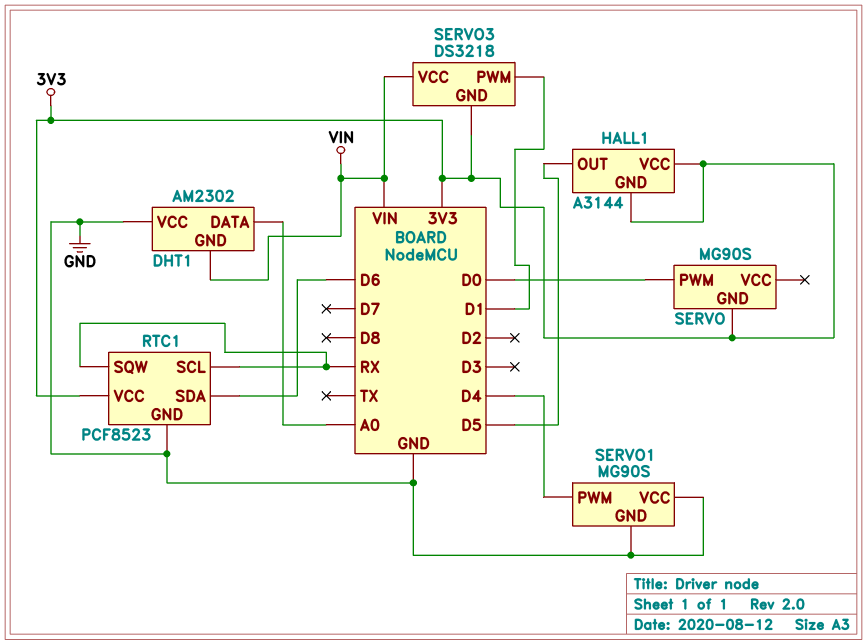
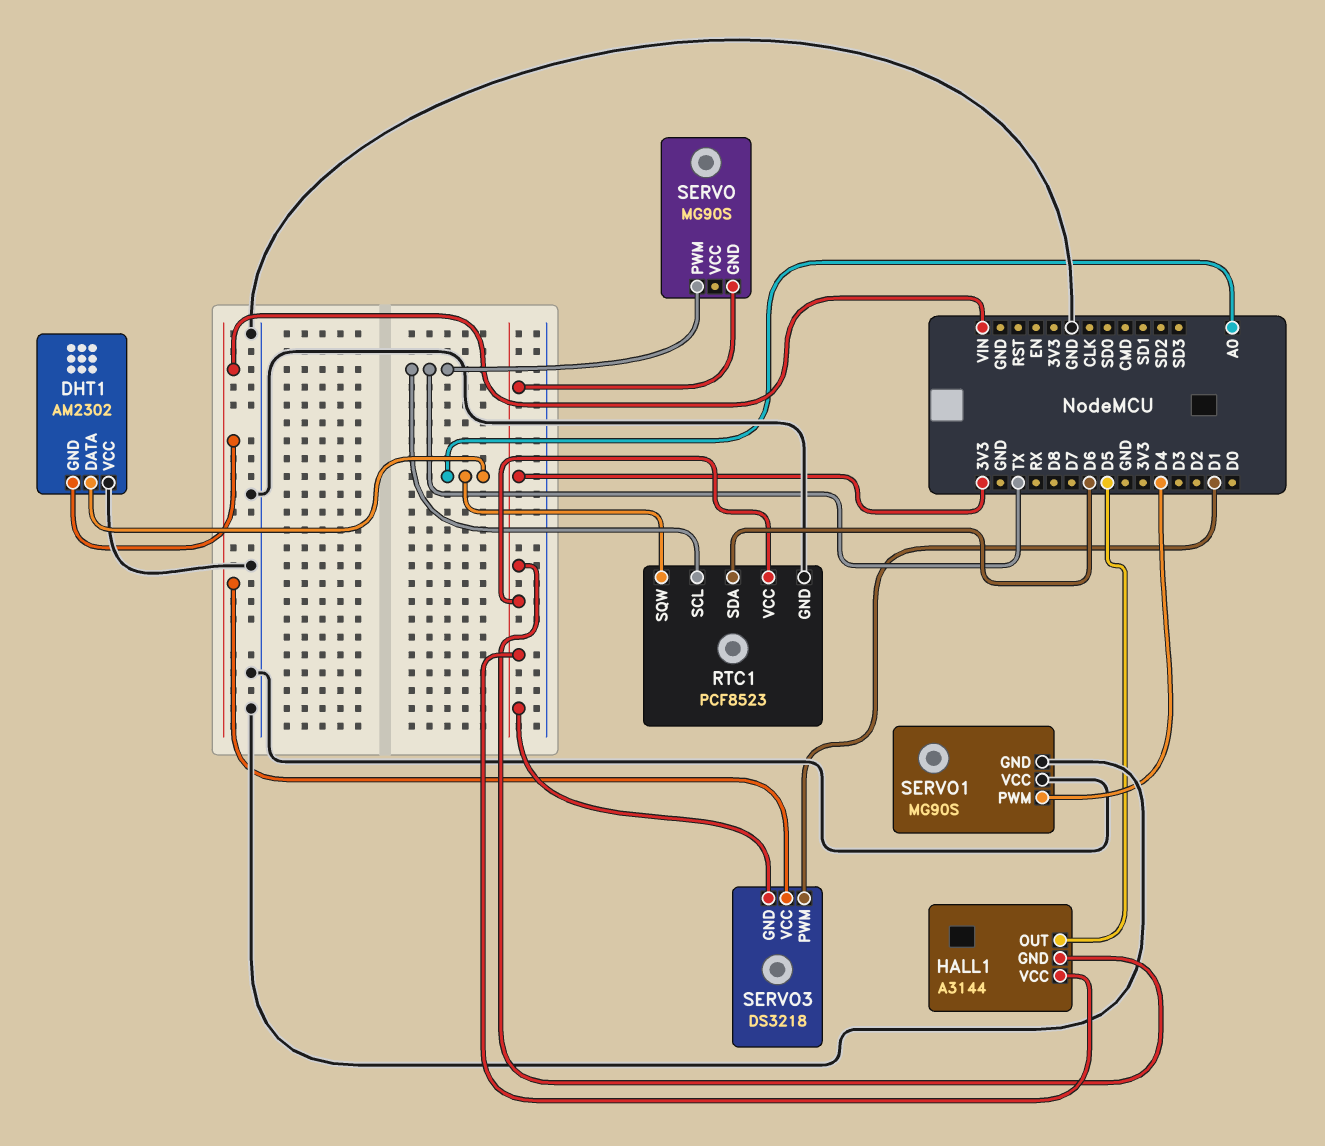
RTC1 pin SCL: RX -> TX
RTC1 pin SQW: RX -> A0
SERVO pin PWM: D0 -> TX

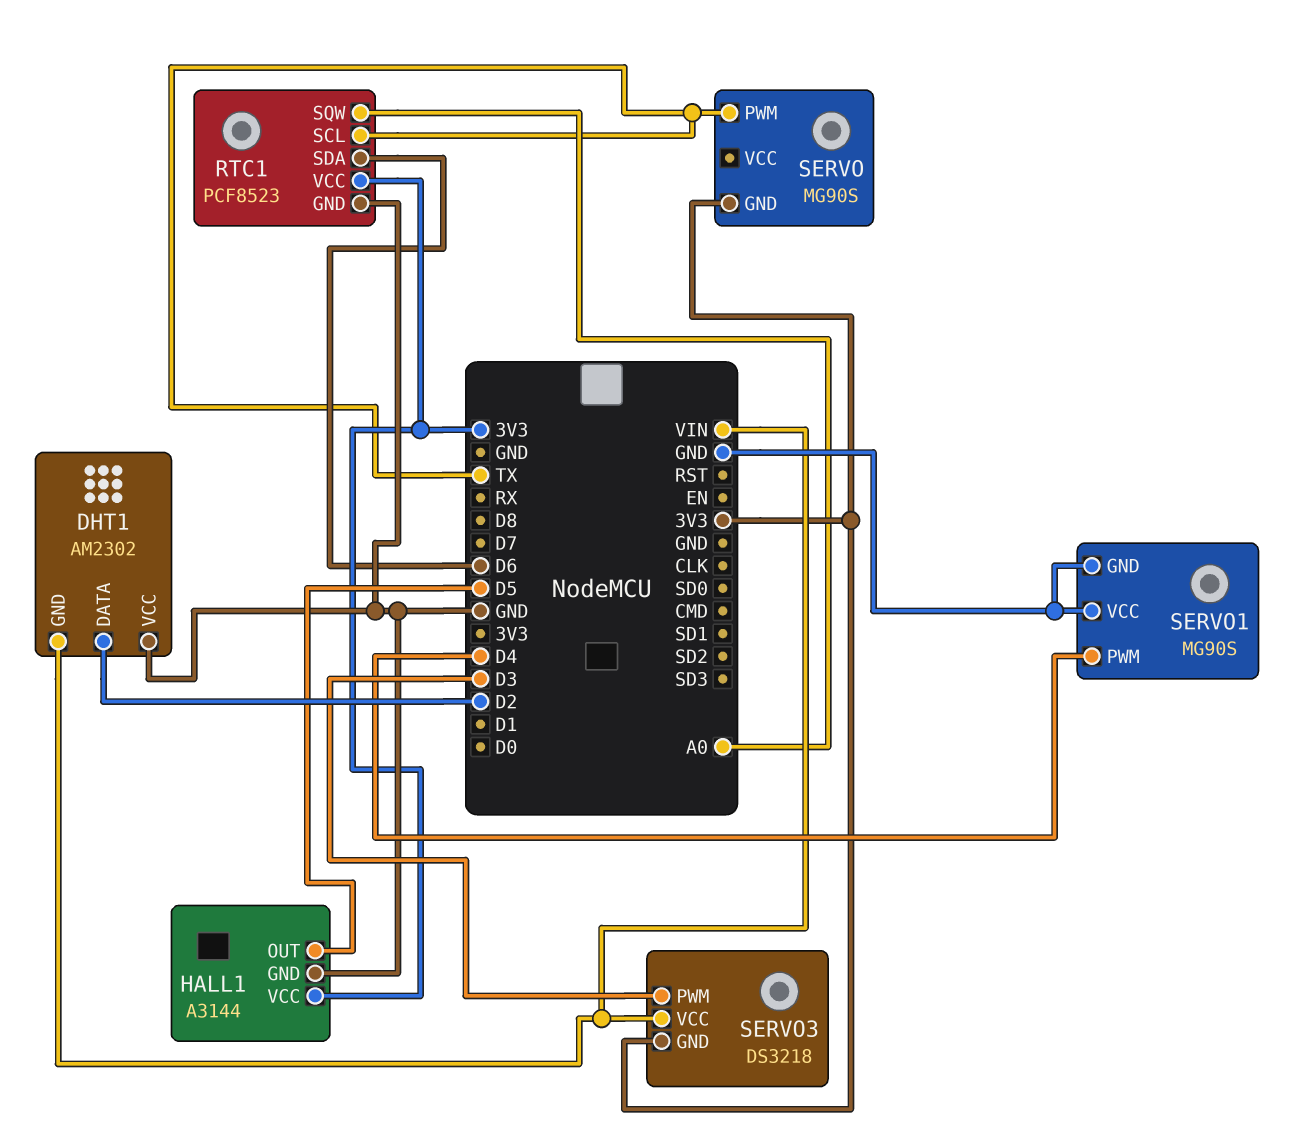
DHT1 pin DATA: A0 -> D2
HALL1 pin GND: 3V3 -> GND
SERVO3 pin PWM: D1 -> D3

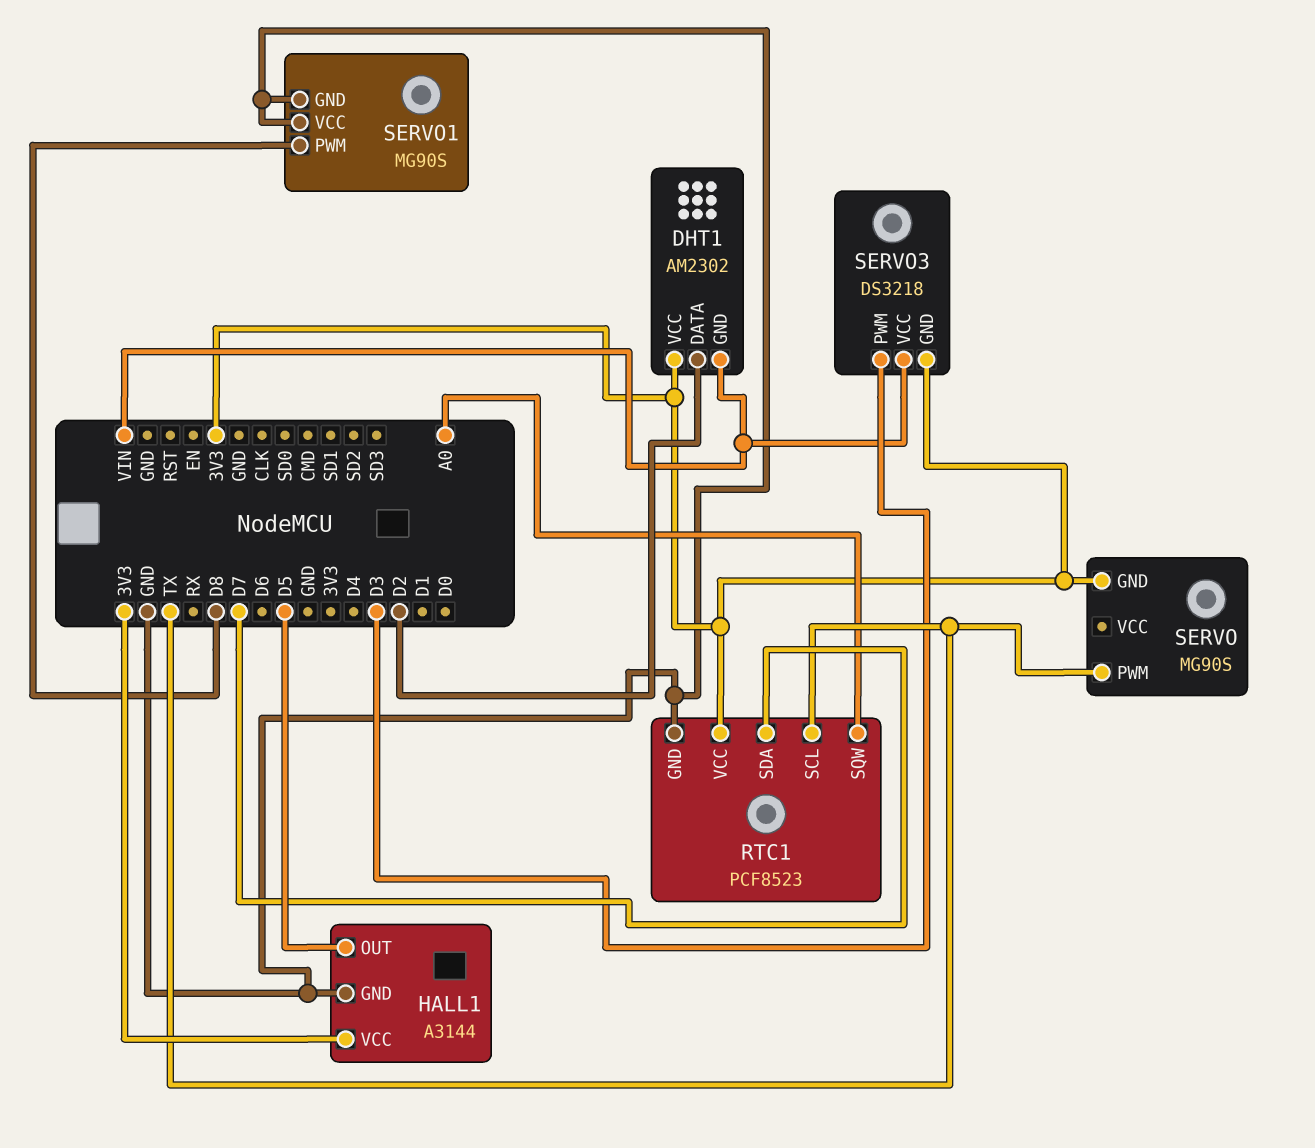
DHT1 pin VCC: GND -> 3V3
RTC1 pin SDA: D6 -> D7
SERVO1 pin PWM: D4 -> D8

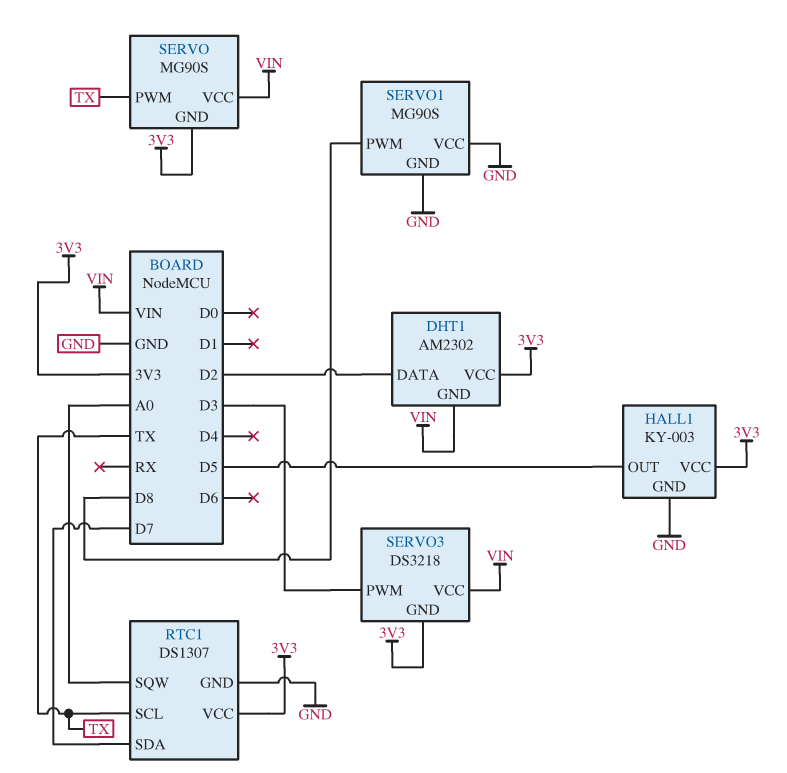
HALL1: A3144 -> KY-003
RTC1: PCF8523 -> DS1307
SERVO pin VCC: none -> VIN

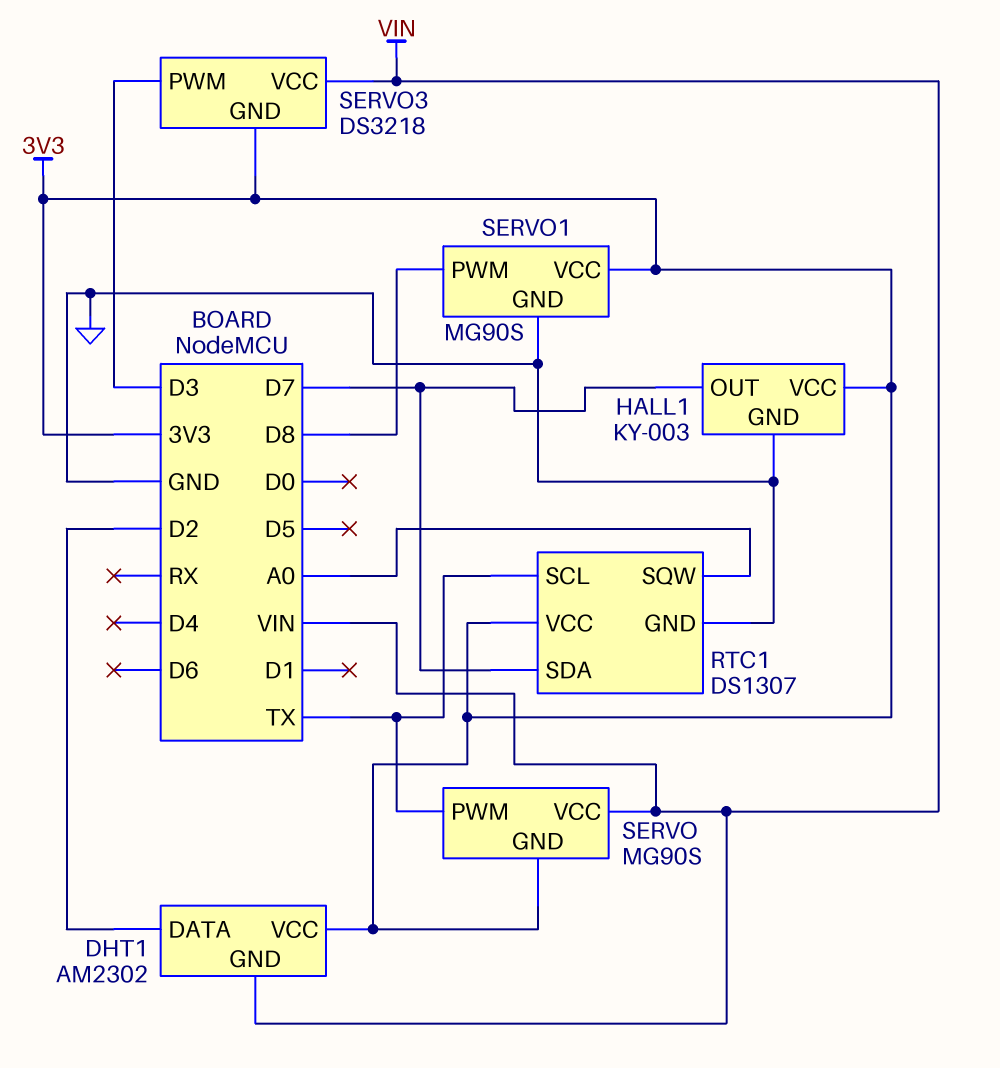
HALL1 pin OUT: D5 -> D7
SERVO1 pin VCC: GND -> 3V3

